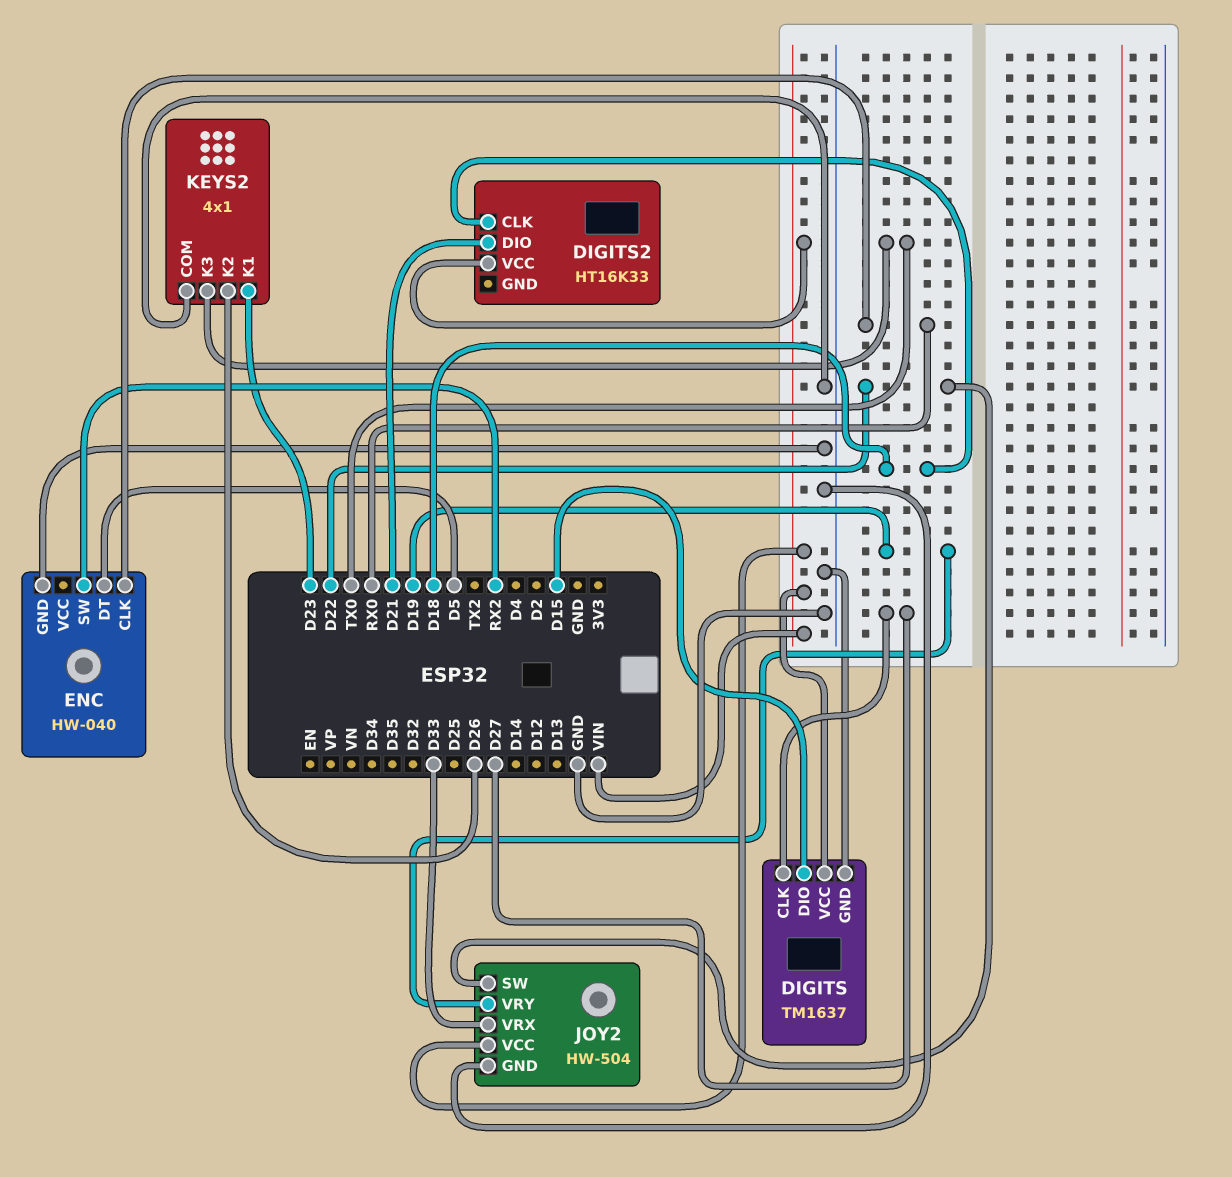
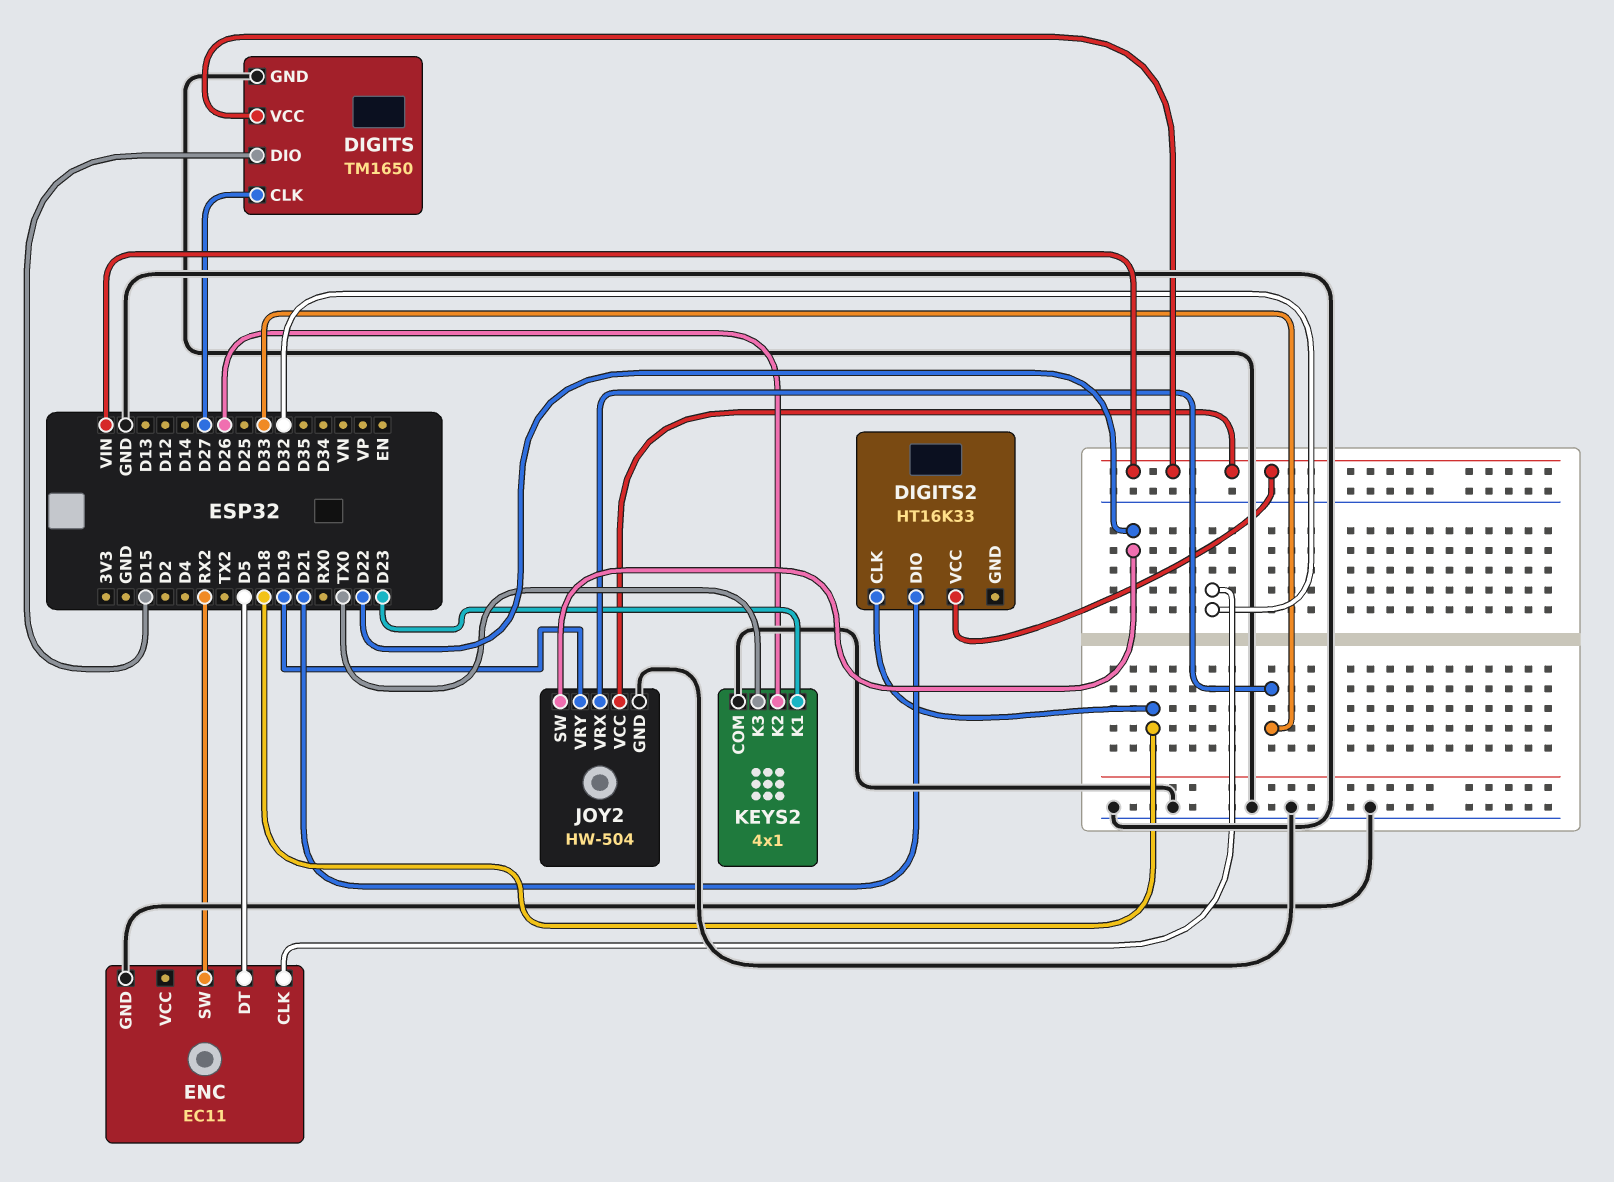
DIGITS: TM1637 -> TM1650
ENC: HW-040 -> EC11
ENC pin CLK: RX0 -> D32

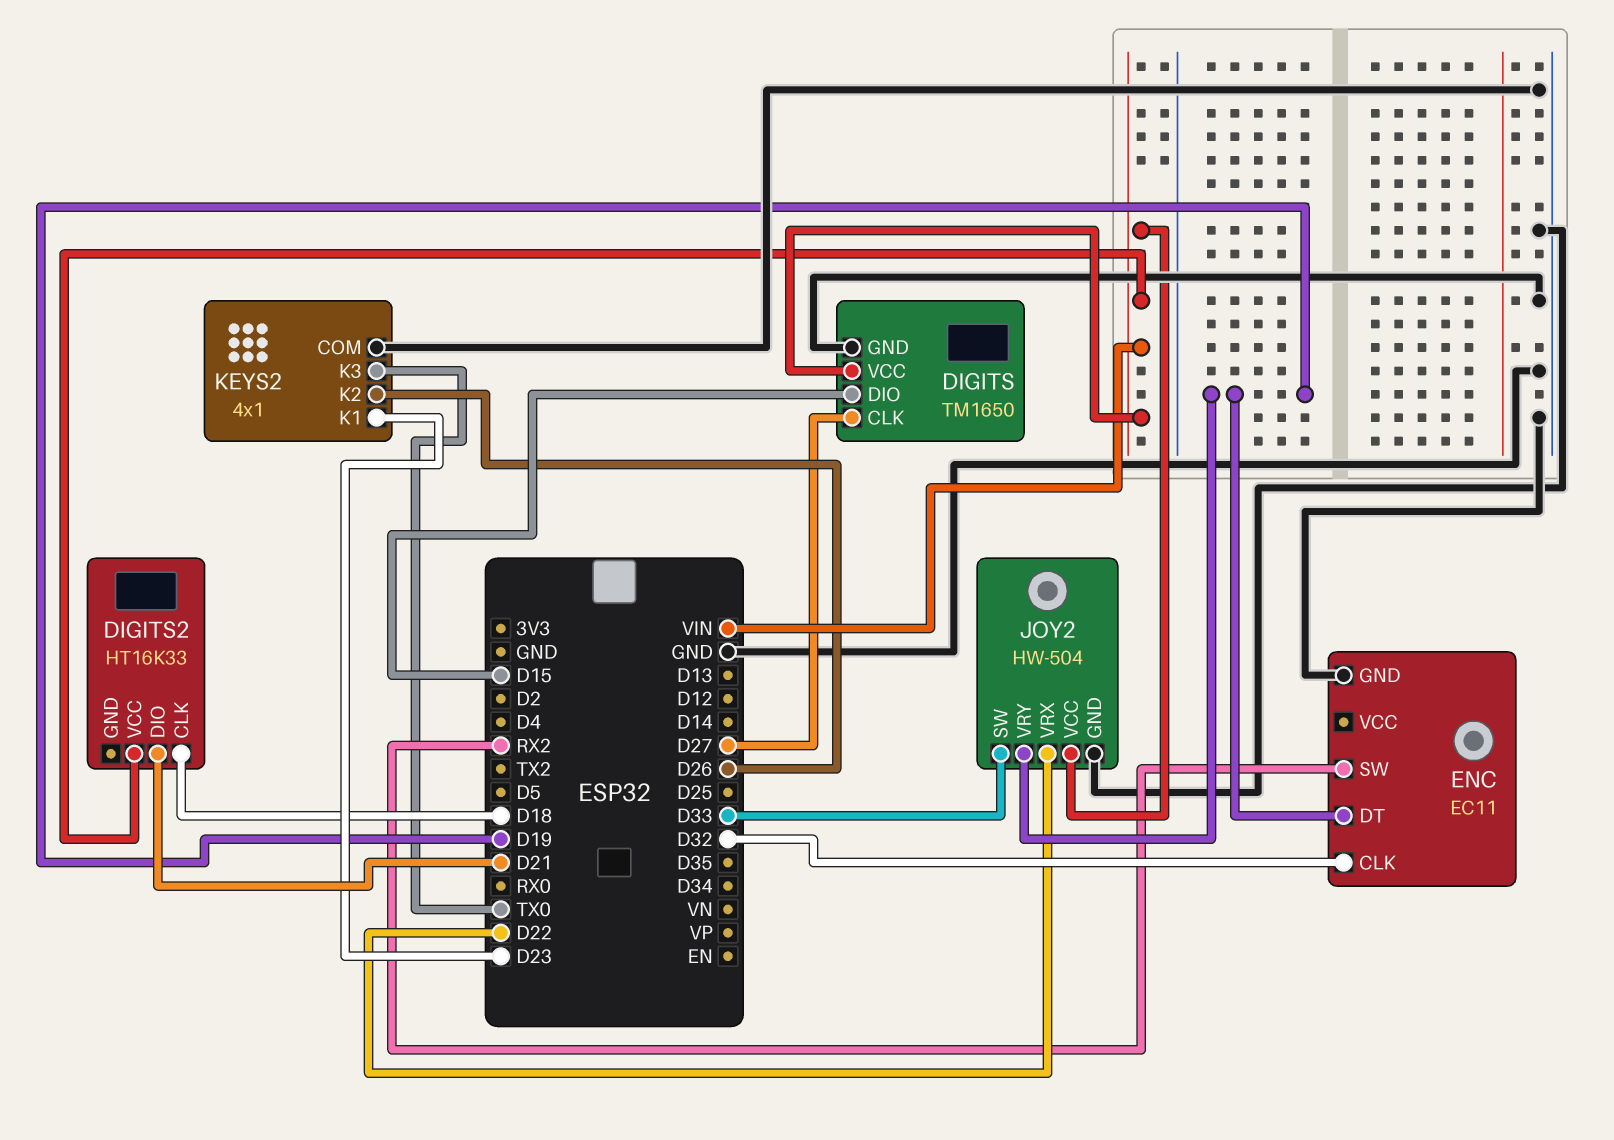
ENC pin DT: D5 -> D19
JOY2 pin SW: D22 -> D33
JOY2 pin VRX: D33 -> D22

